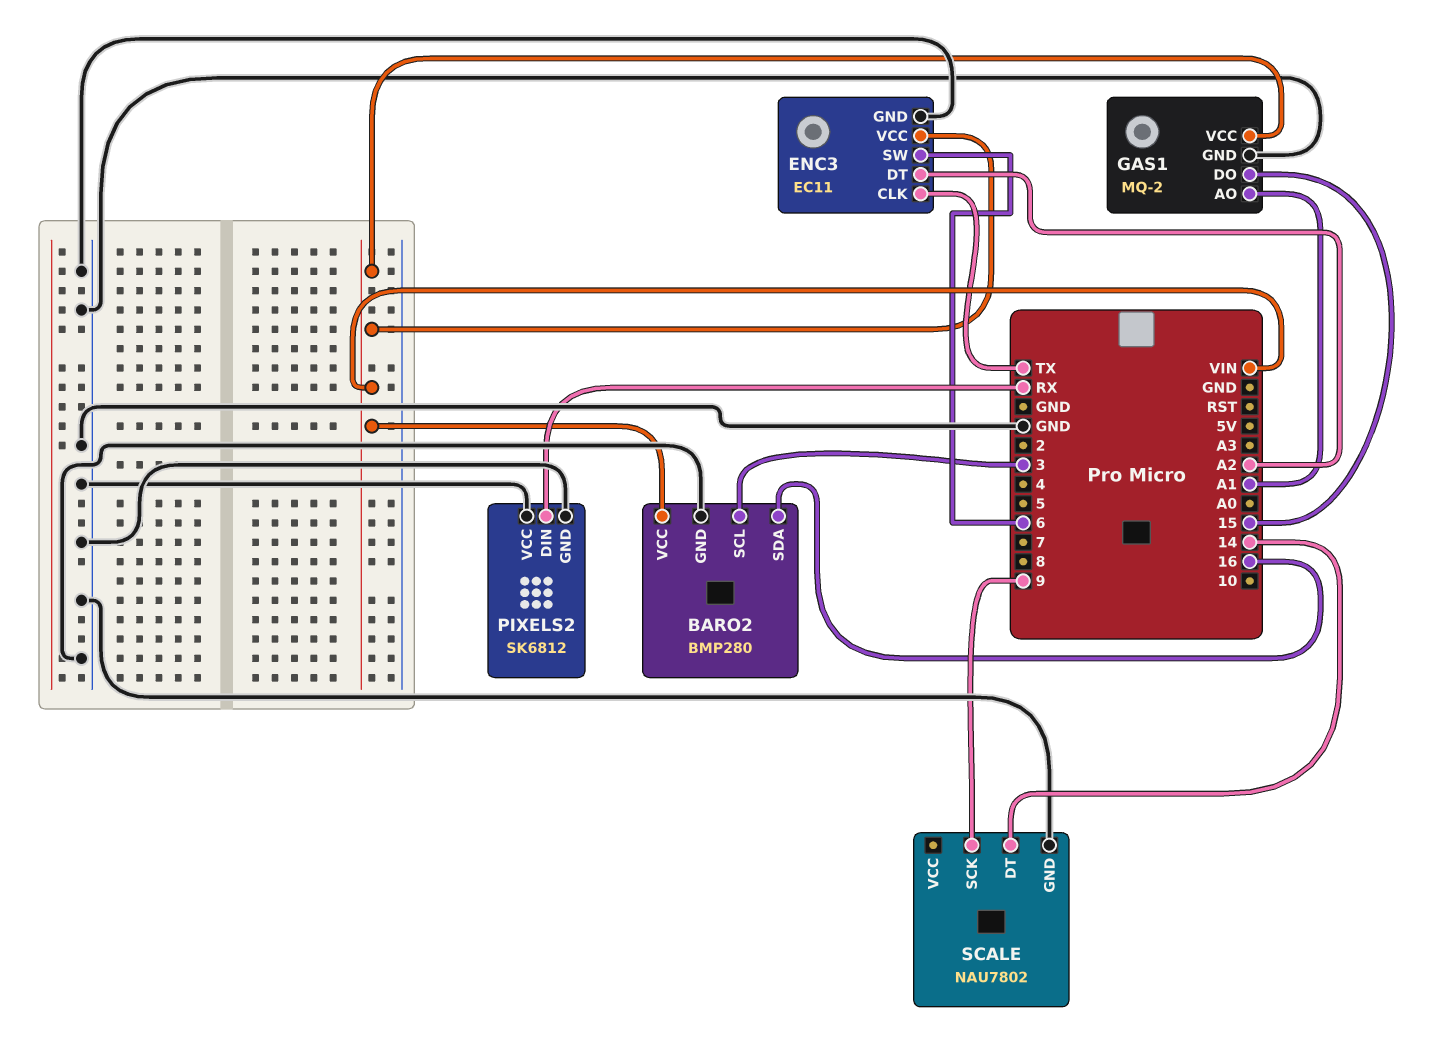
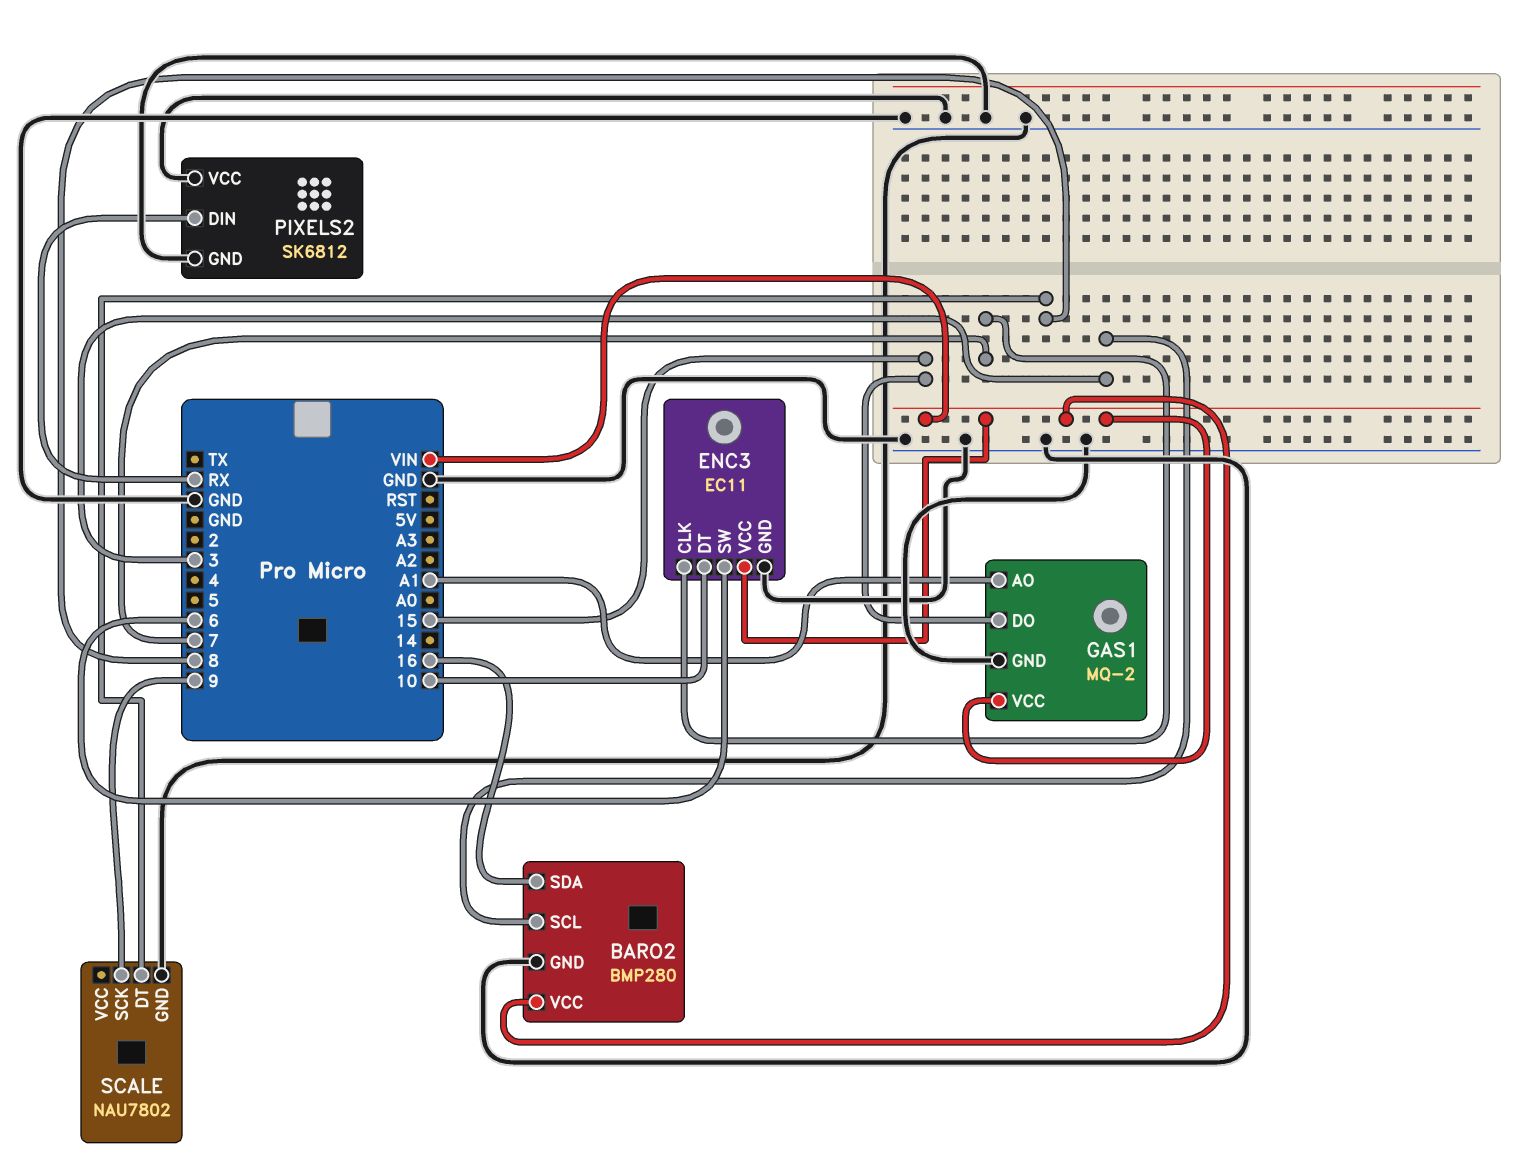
ENC3 pin CLK: TX -> 7
ENC3 pin DT: A2 -> 10
SCALE pin DT: 14 -> 8

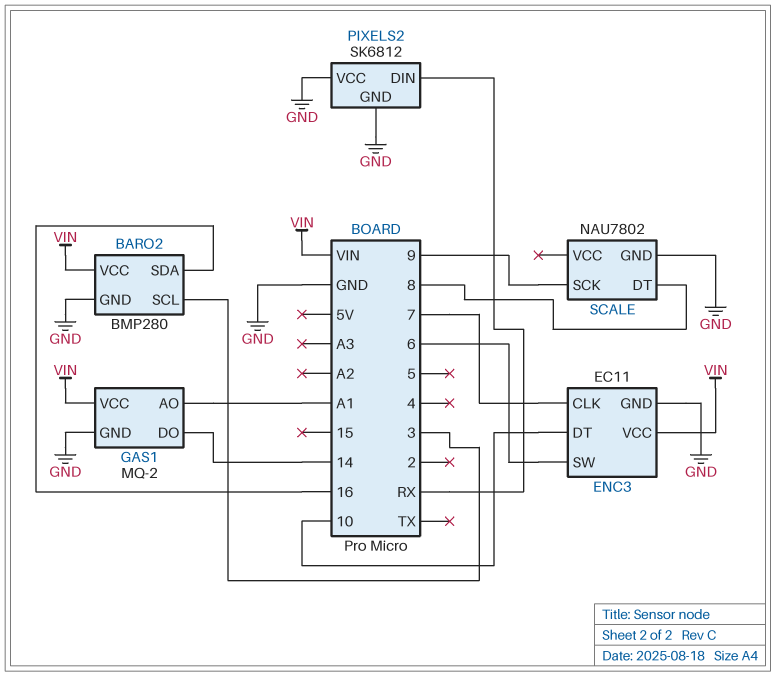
GAS1 pin DO: 15 -> 14

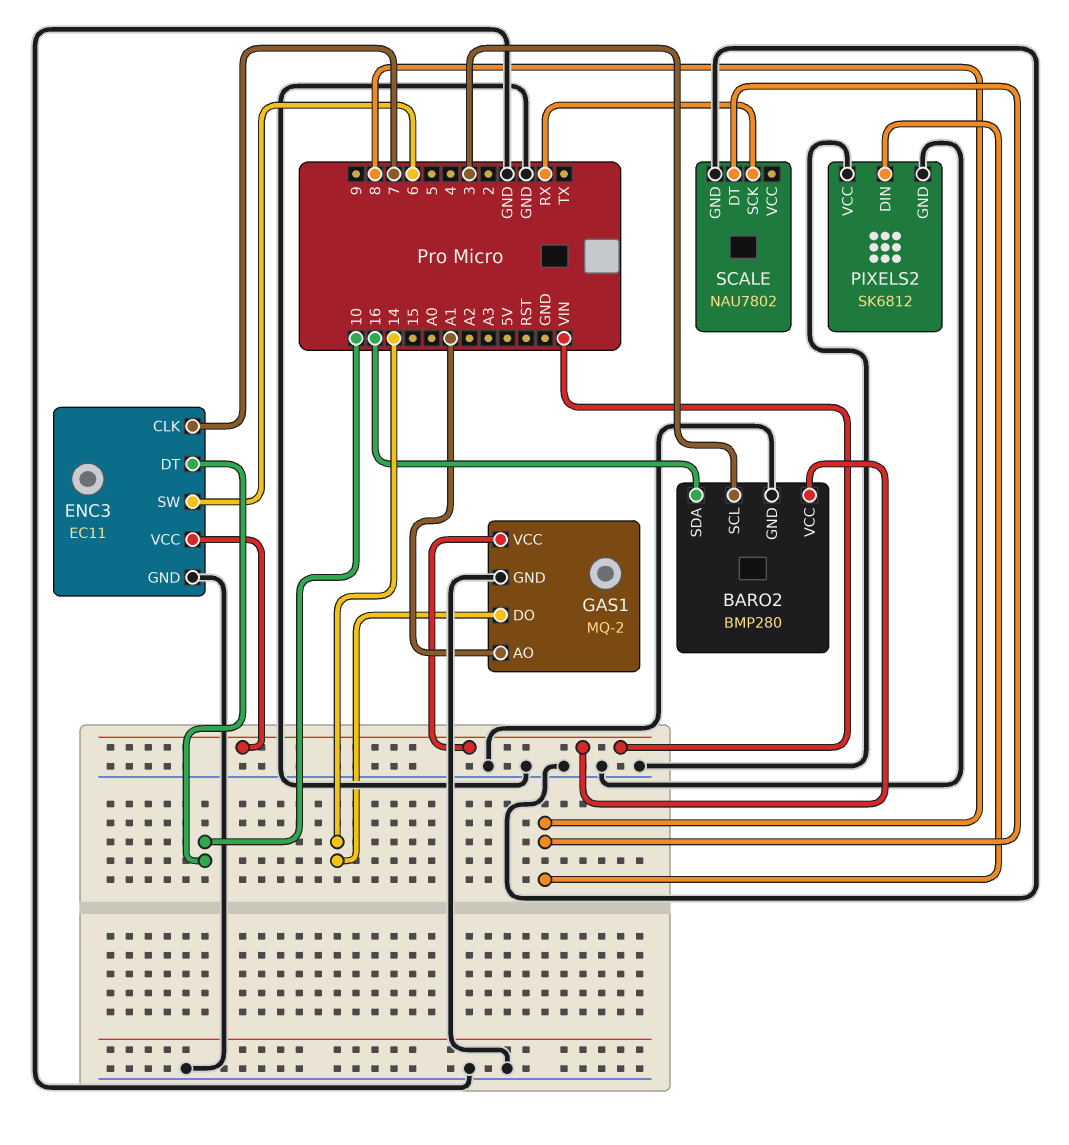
PIXELS2 pin DIN: RX -> 8
SCALE pin SCK: 9 -> RX

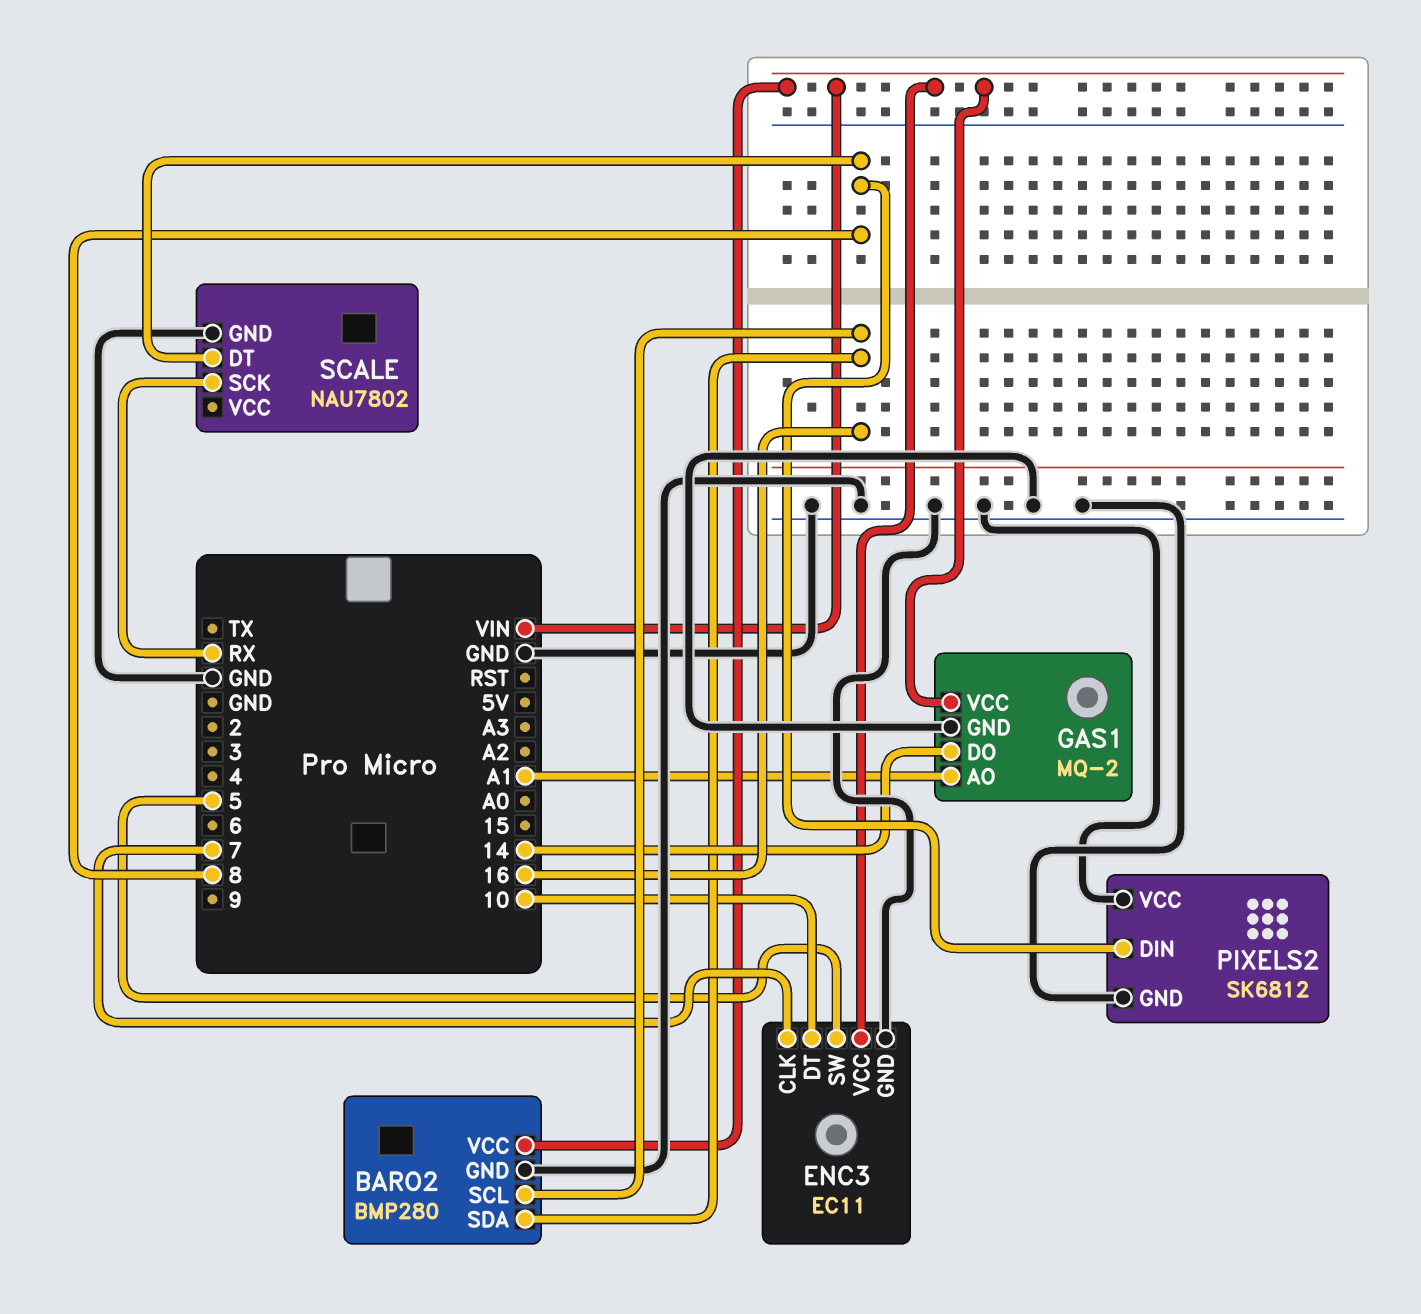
BARO2 pin SCL: 3 -> 16
ENC3 pin SW: 6 -> 5

